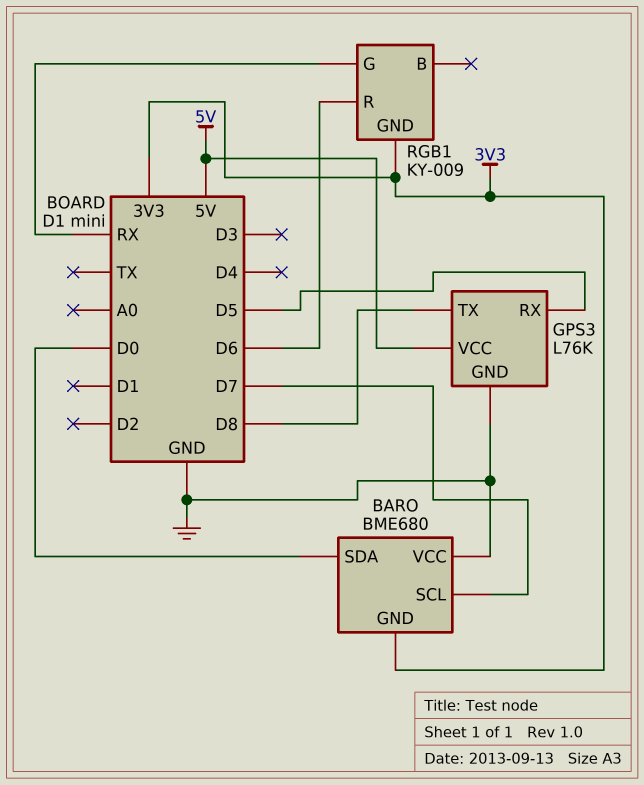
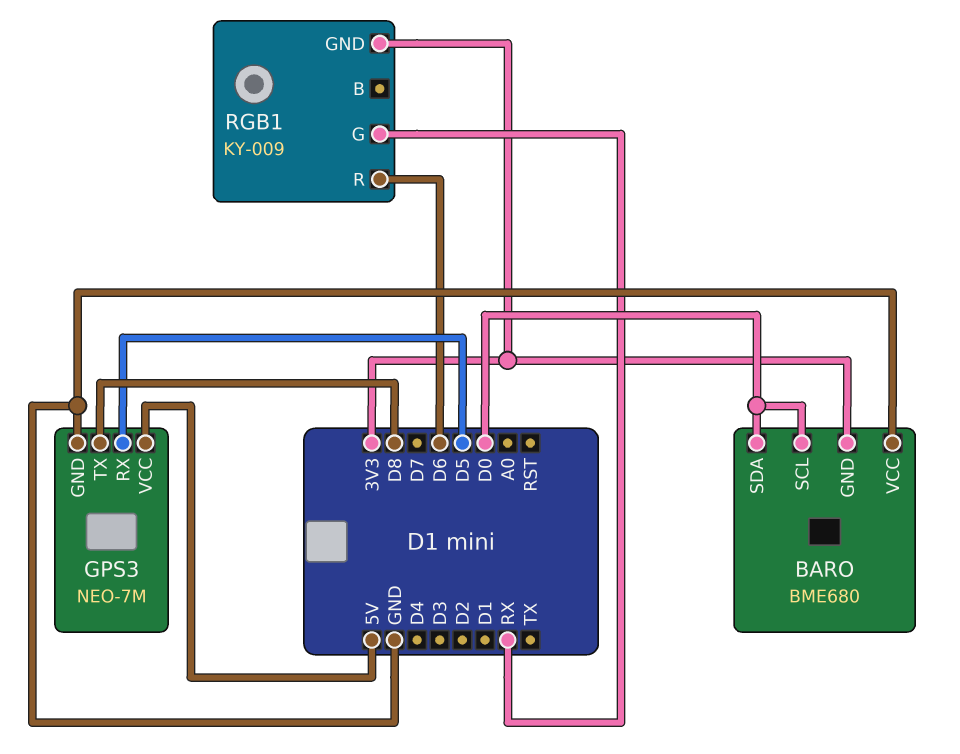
BARO pin SCL: D7 -> D0
GPS3: L76K -> NEO-7M

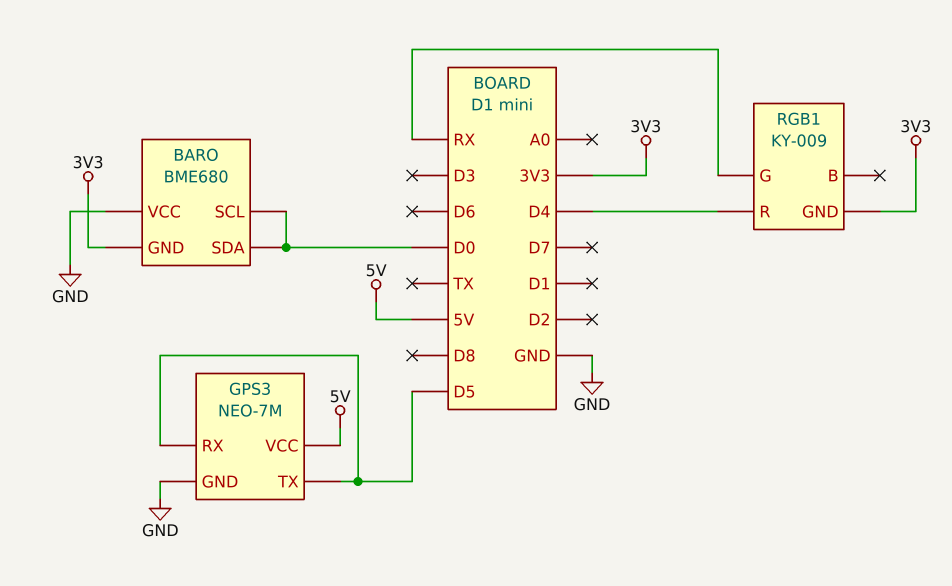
GPS3 pin TX: D8 -> D5
RGB1 pin R: D6 -> D4

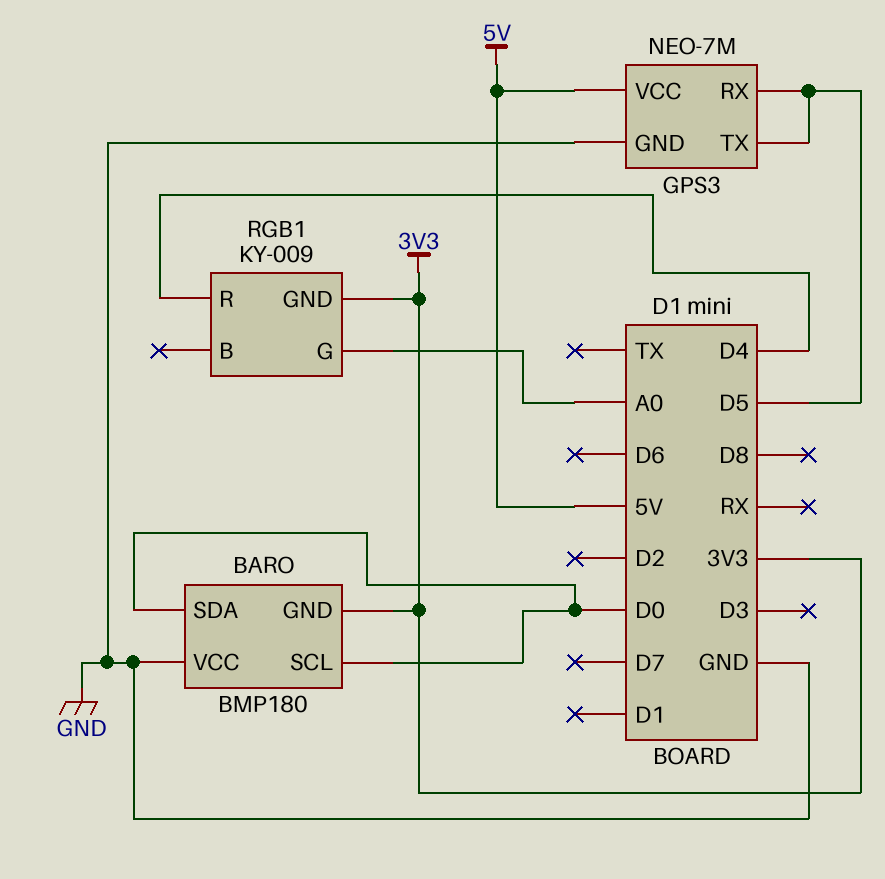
BARO: BME680 -> BMP180
RGB1 pin G: RX -> A0

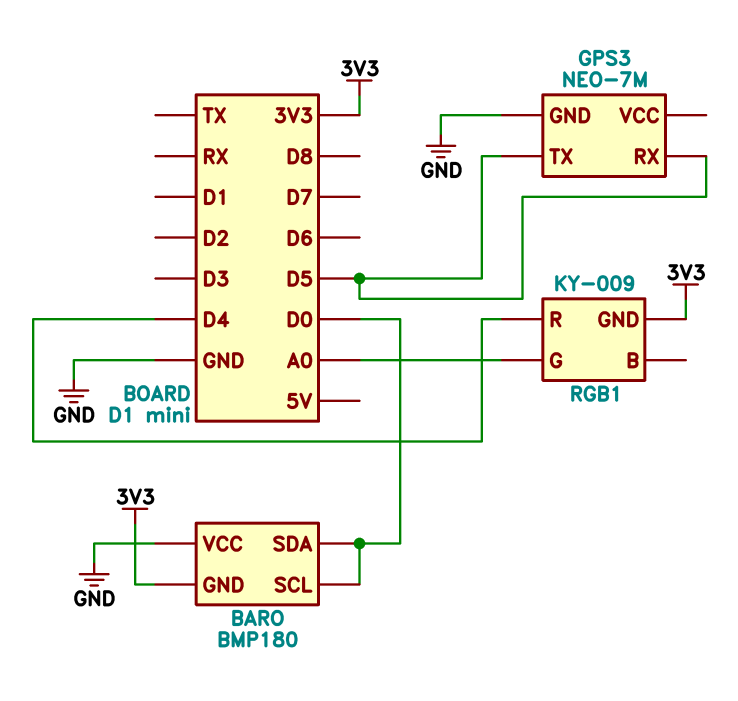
GPS3 pin VCC: 5V -> none

